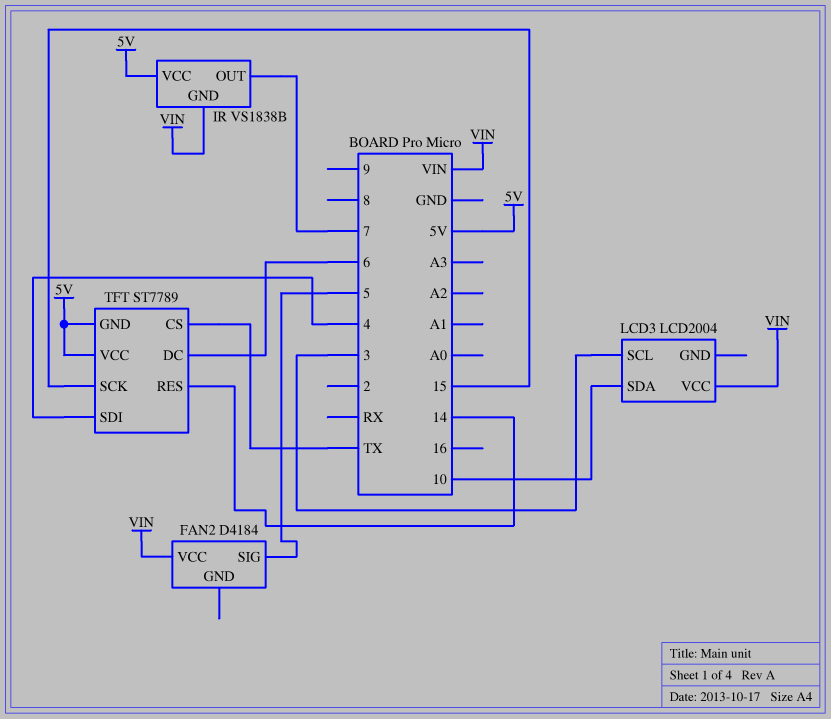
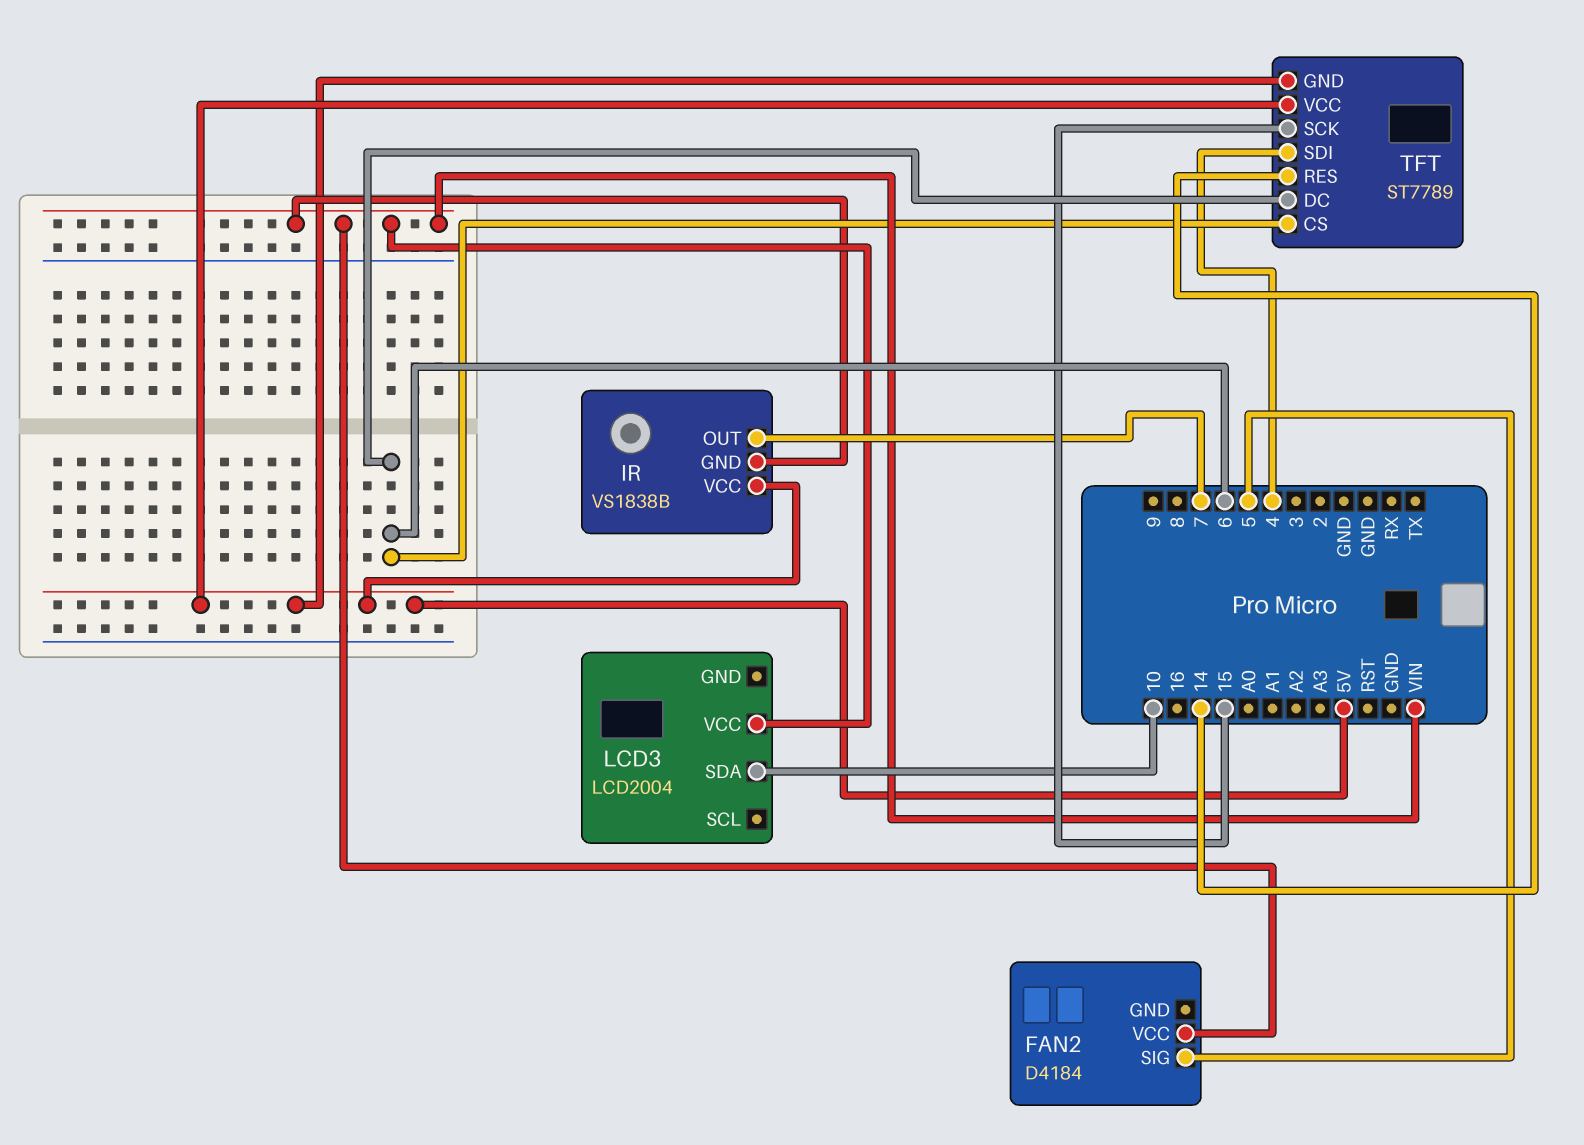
LCD3 pin SCL: 3 -> none
TFT pin CS: TX -> 6

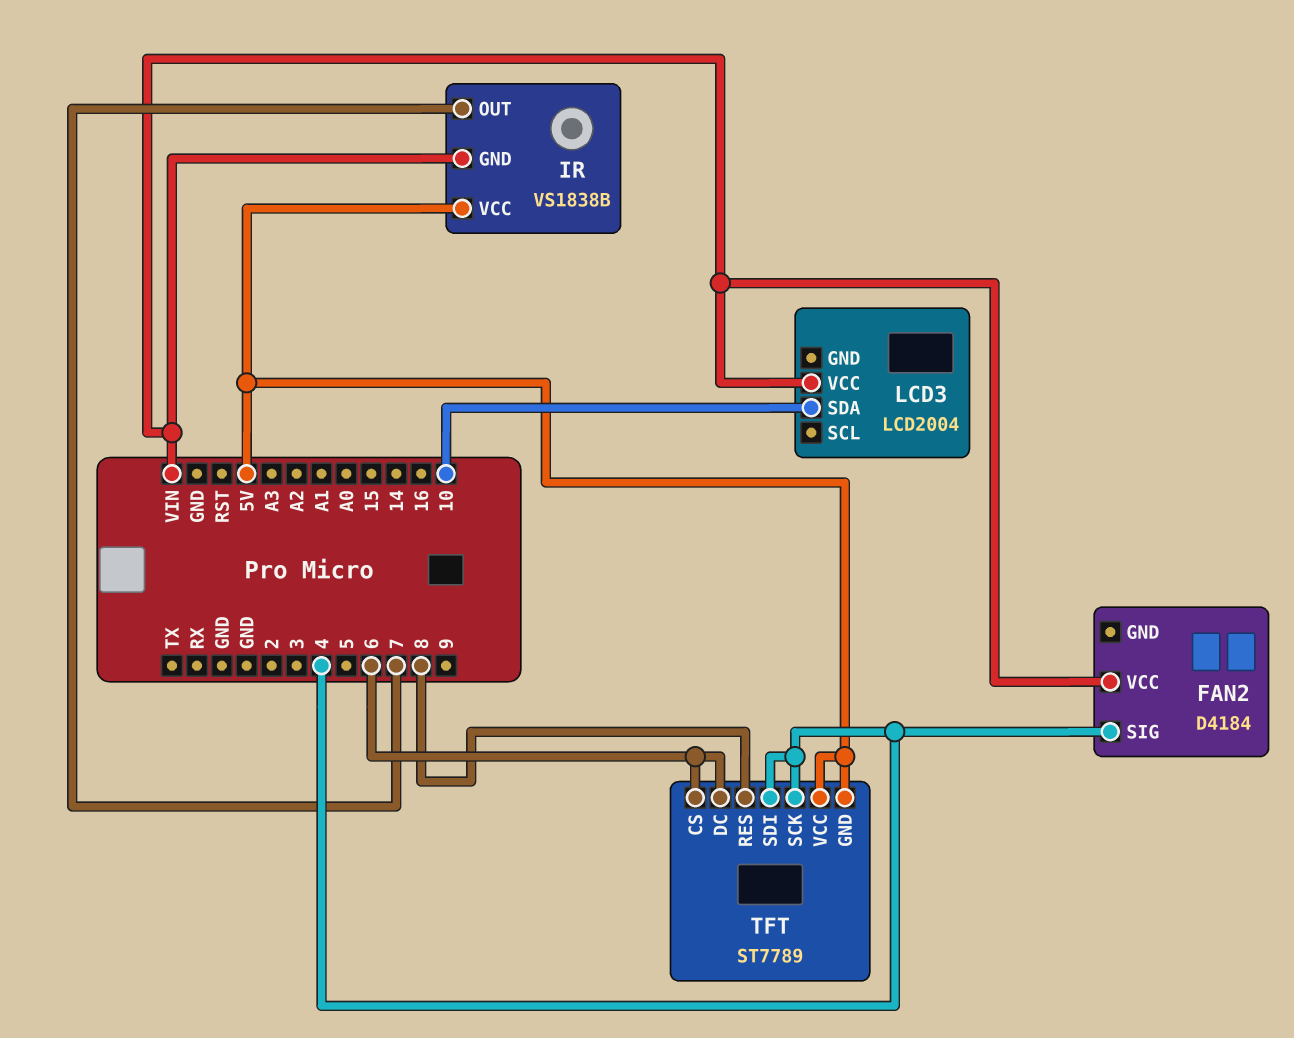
FAN2 pin SIG: 5 -> 4
TFT pin RES: 14 -> 8
TFT pin SCK: 15 -> 4

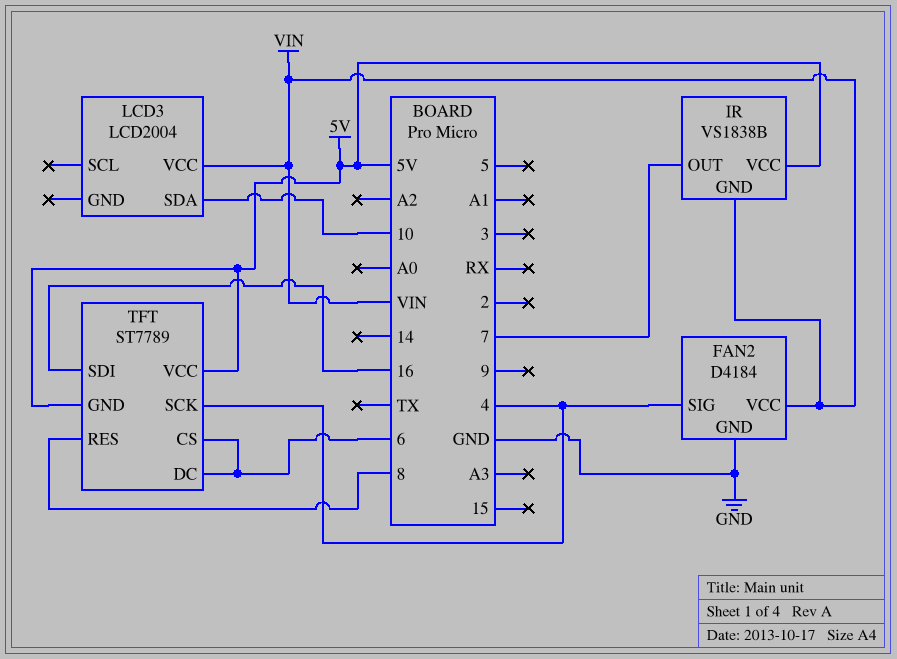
FAN2 pin GND: none -> GND
TFT pin SDI: 4 -> 16

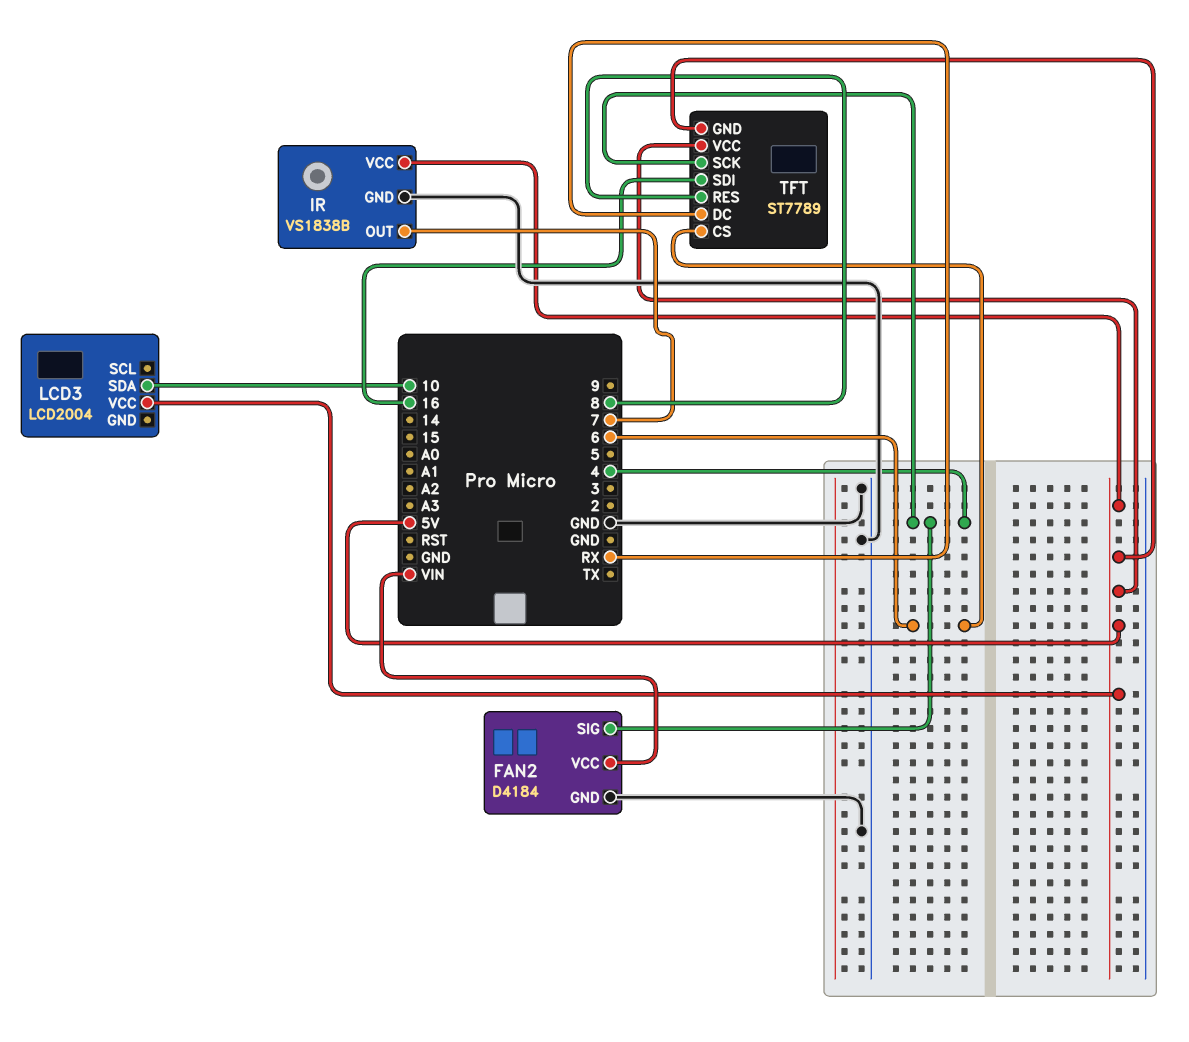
IR pin GND: VIN -> GND
LCD3 pin VCC: VIN -> 5V
TFT pin DC: 6 -> RX

